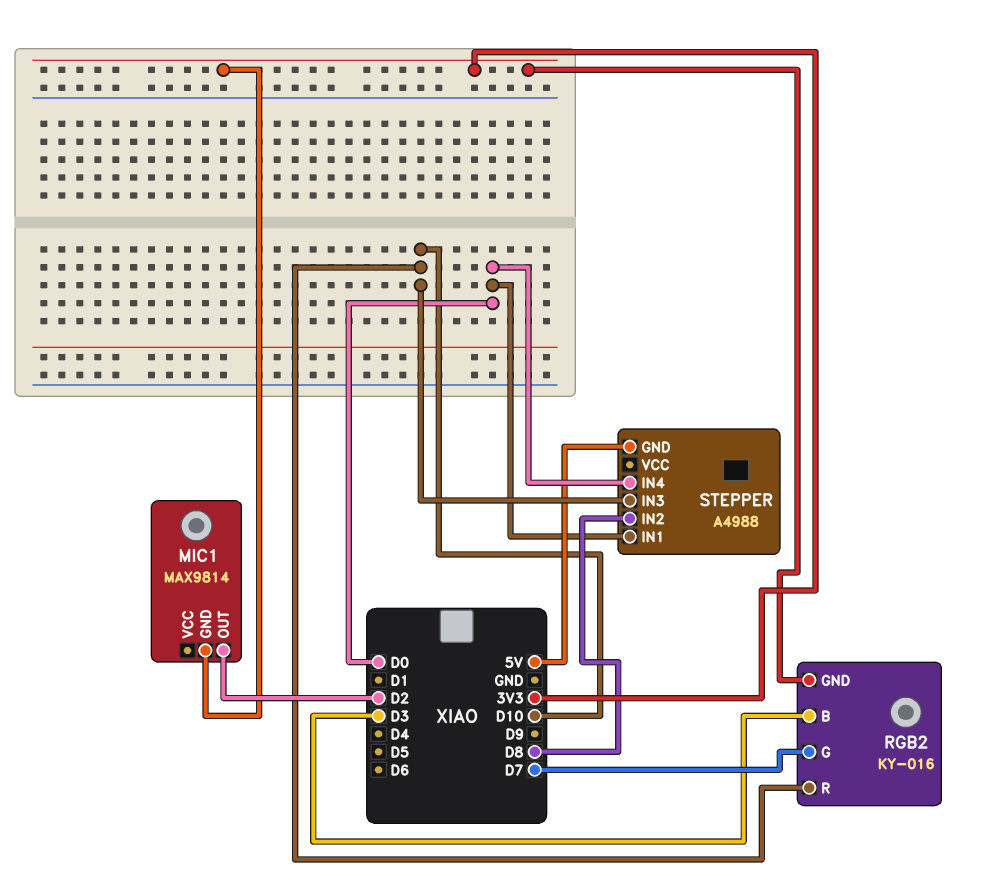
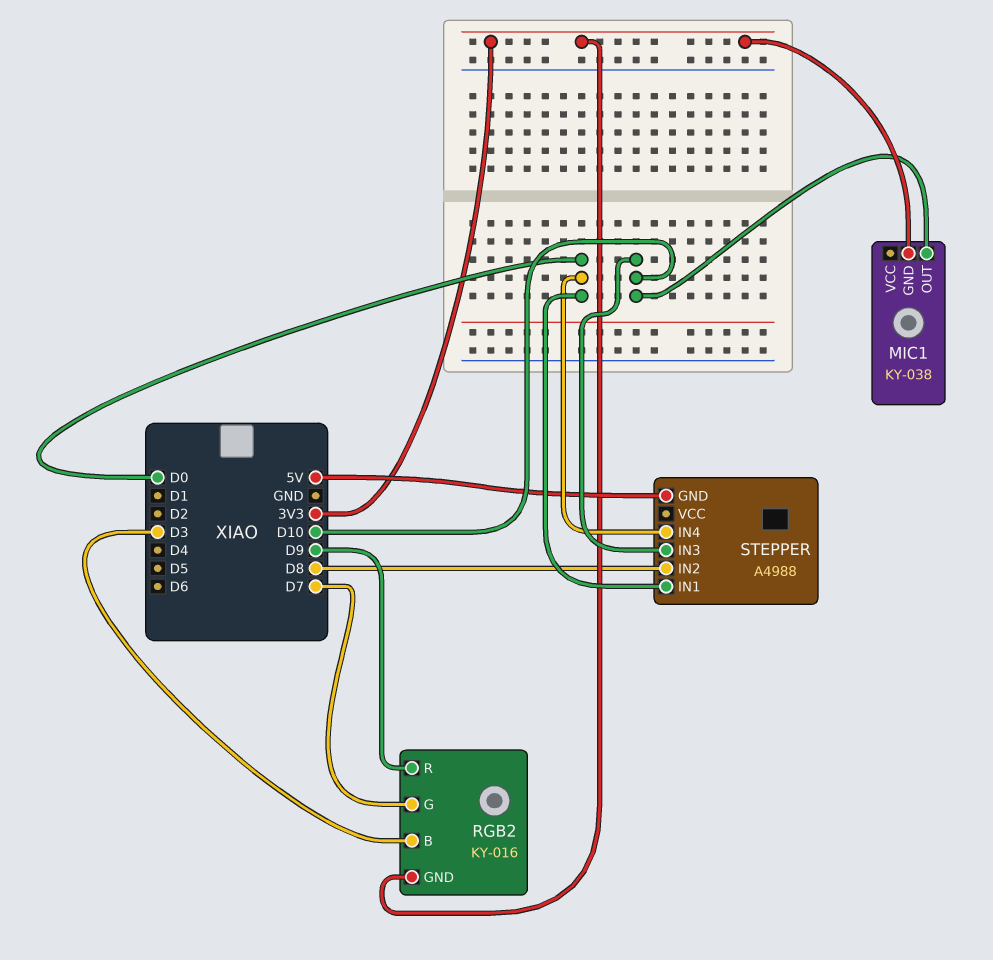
MIC1: MAX9814 -> KY-038
MIC1 pin OUT: D2 -> D10
RGB2 pin R: D10 -> D9

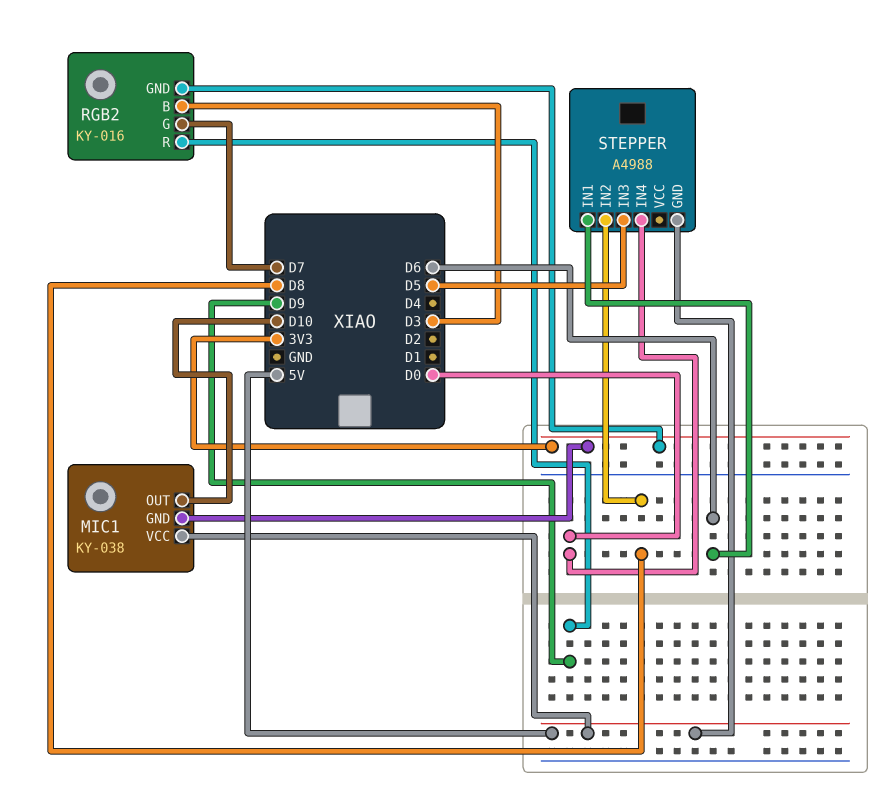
MIC1 pin VCC: none -> 5V
STEPPER pin IN1: D0 -> D6
STEPPER pin IN3: D10 -> D5

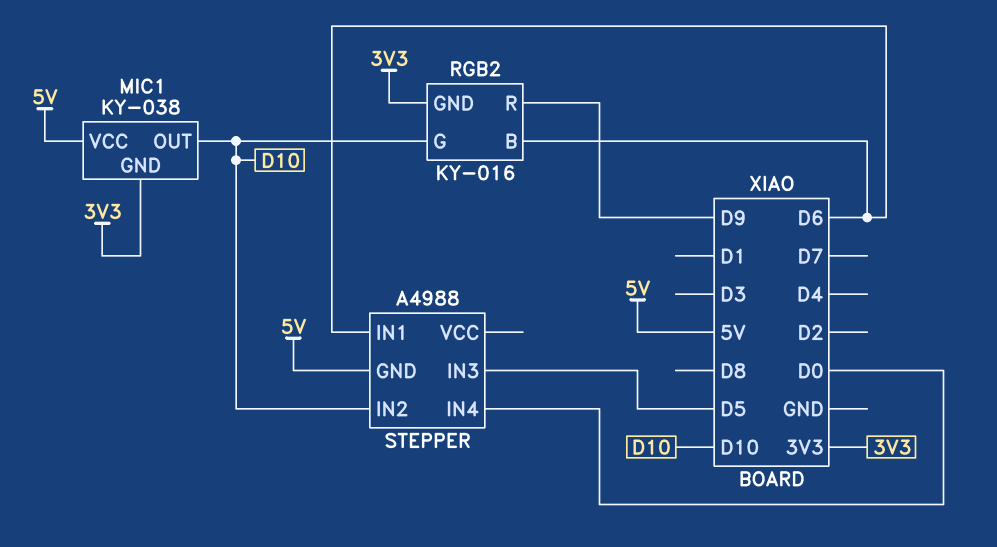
RGB2 pin B: D3 -> D6
RGB2 pin G: D7 -> D10
STEPPER pin IN2: D8 -> D10

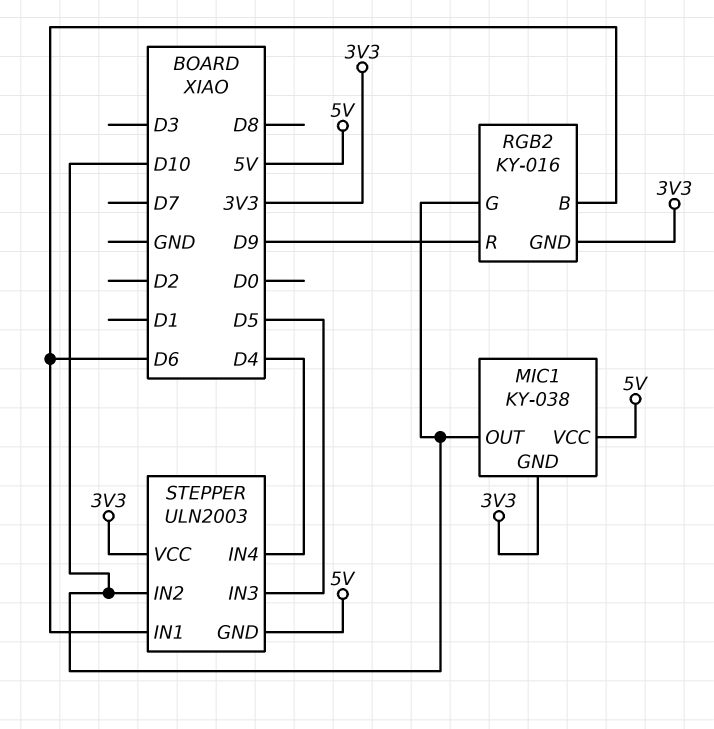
STEPPER: A4988 -> ULN2003
STEPPER pin IN4: D0 -> D4
STEPPER pin VCC: none -> 3V3

